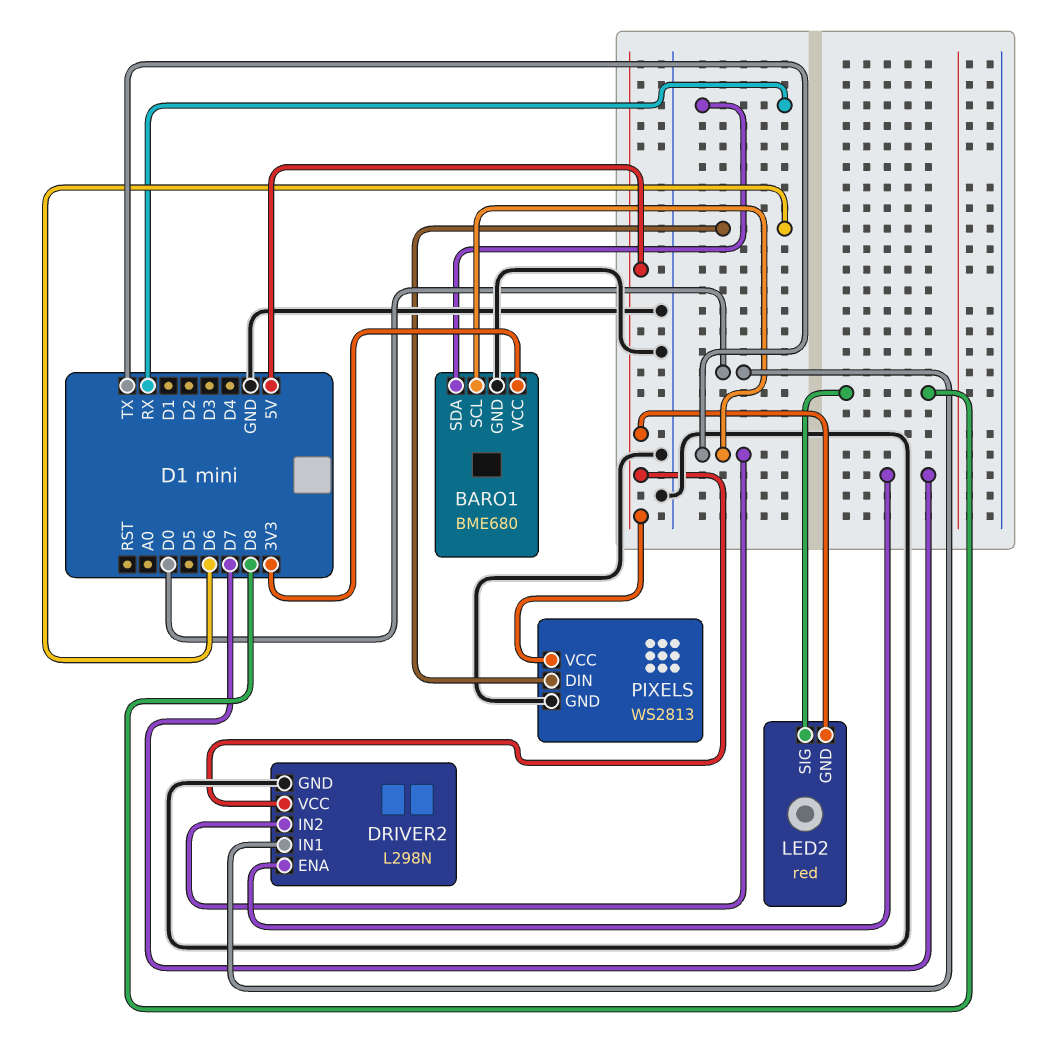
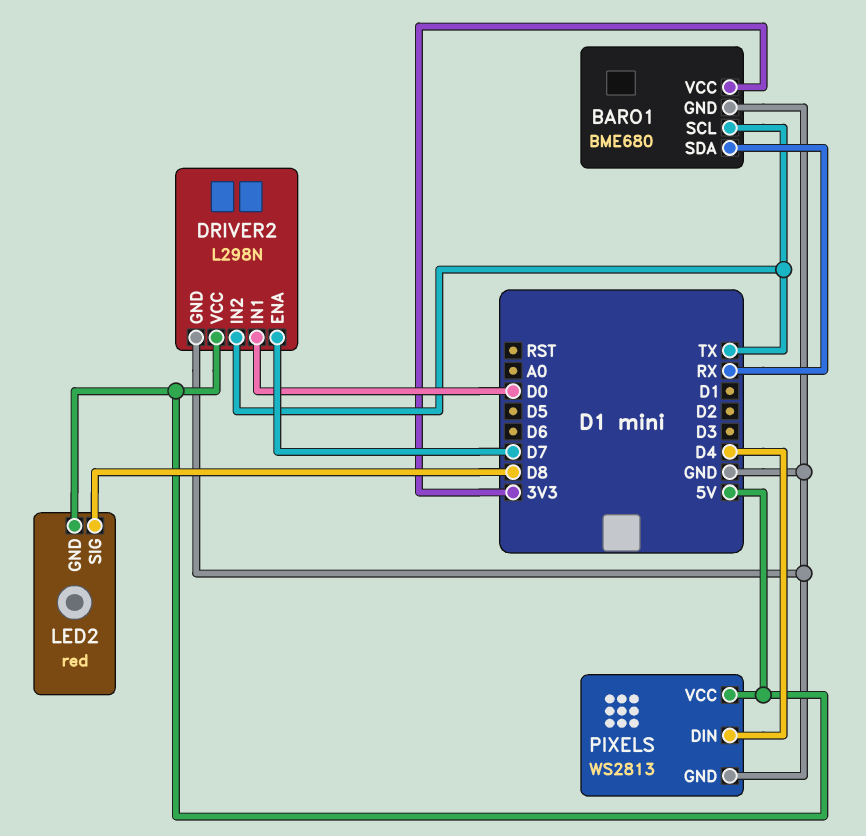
PIXELS pin DIN: D6 -> D4

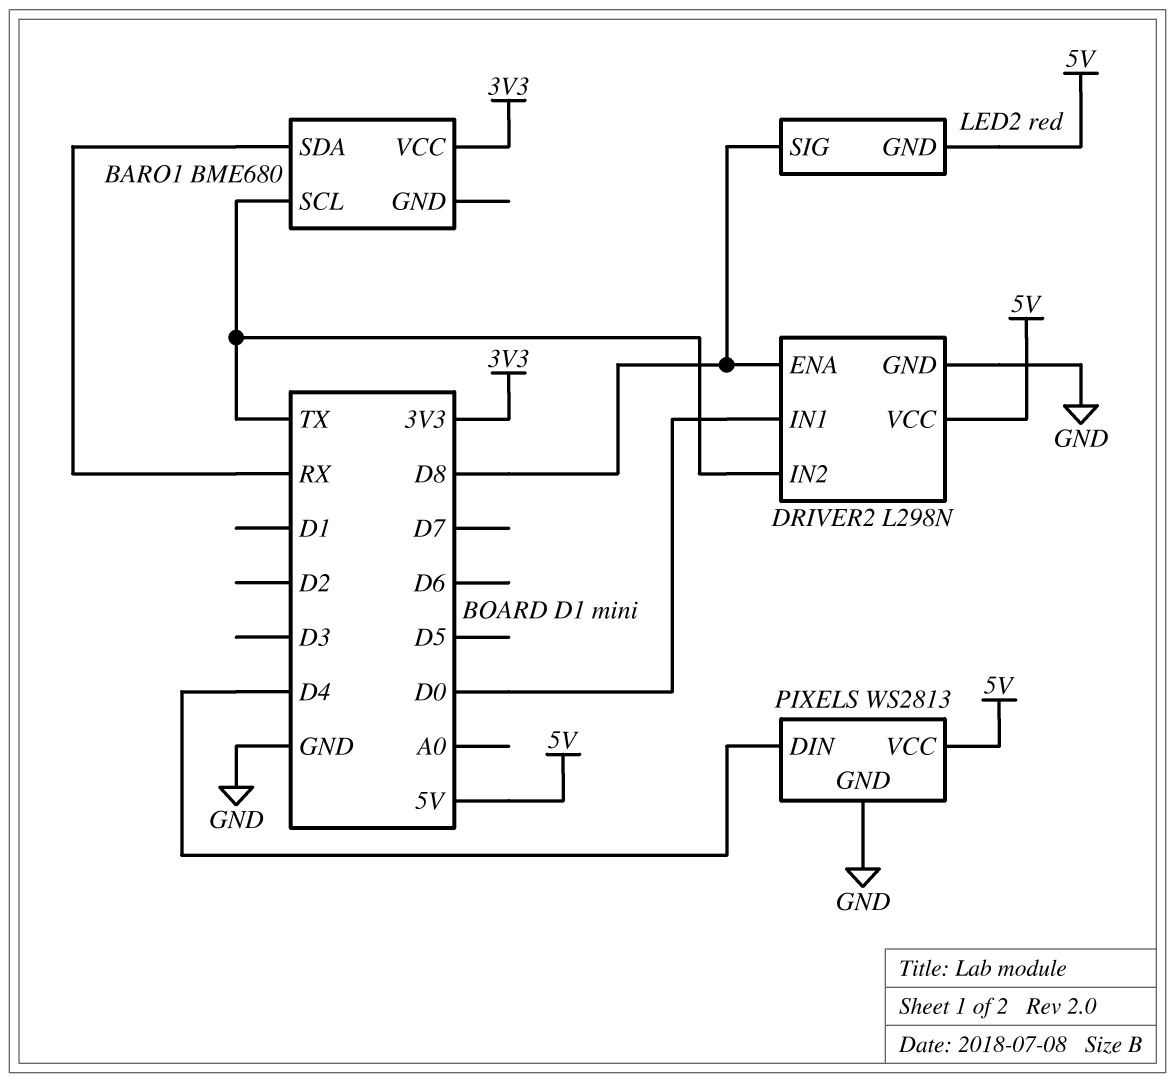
BARO1 pin GND: GND -> none
DRIVER2 pin ENA: D7 -> D8

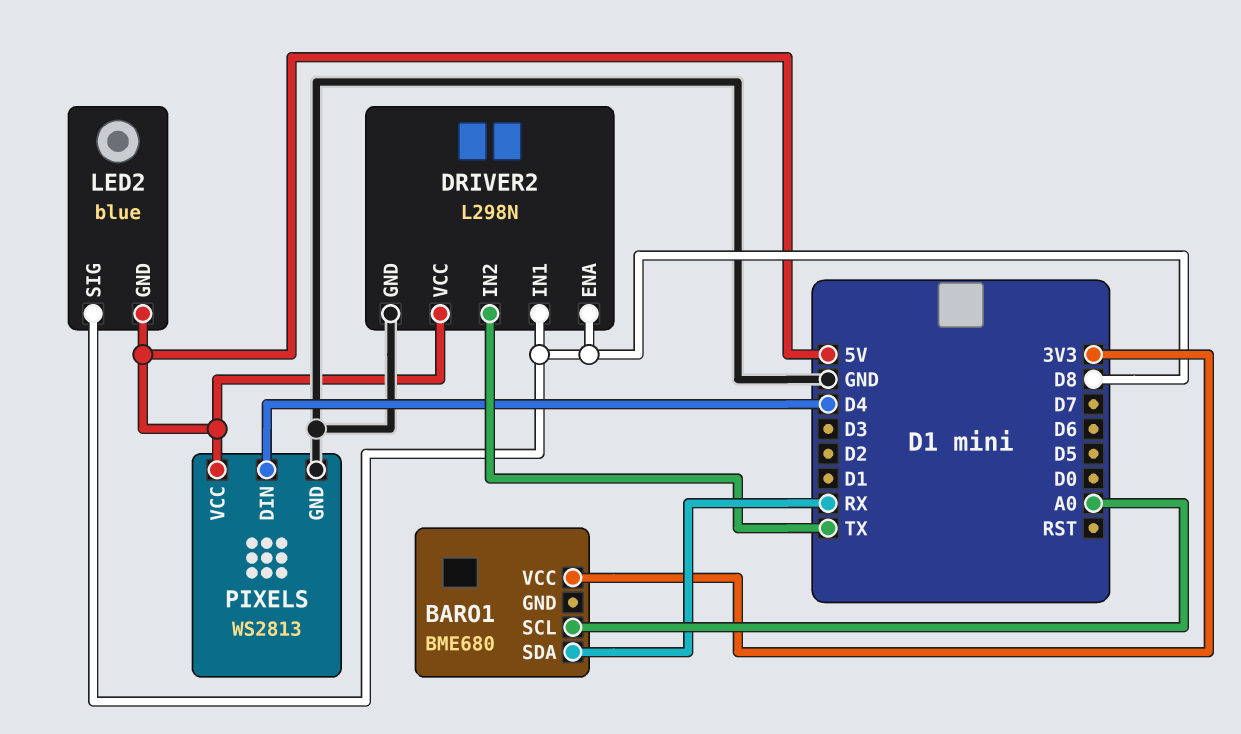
BARO1 pin SCL: TX -> A0
DRIVER2 pin IN1: D0 -> D8
LED2: red -> blue

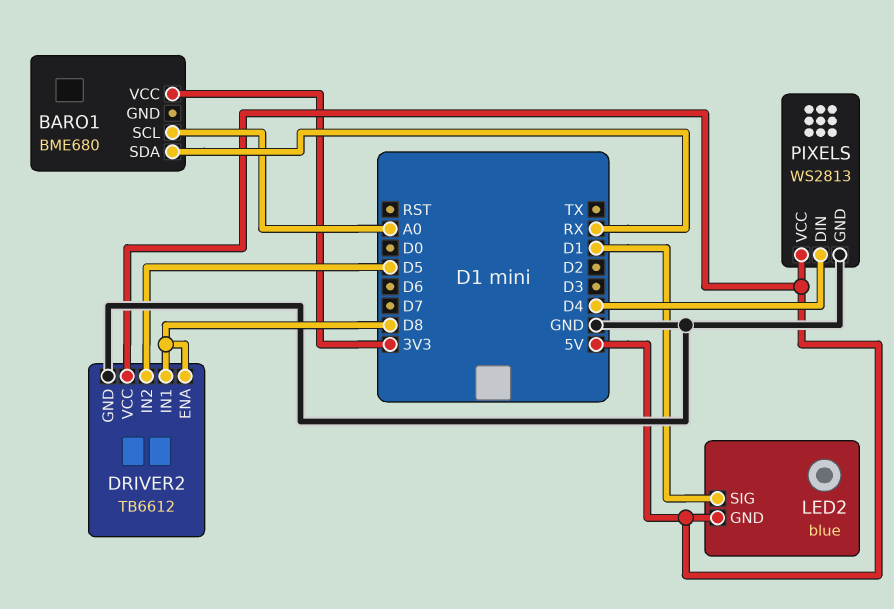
DRIVER2: L298N -> TB6612
DRIVER2 pin IN2: TX -> D5
LED2 pin SIG: D8 -> D1

